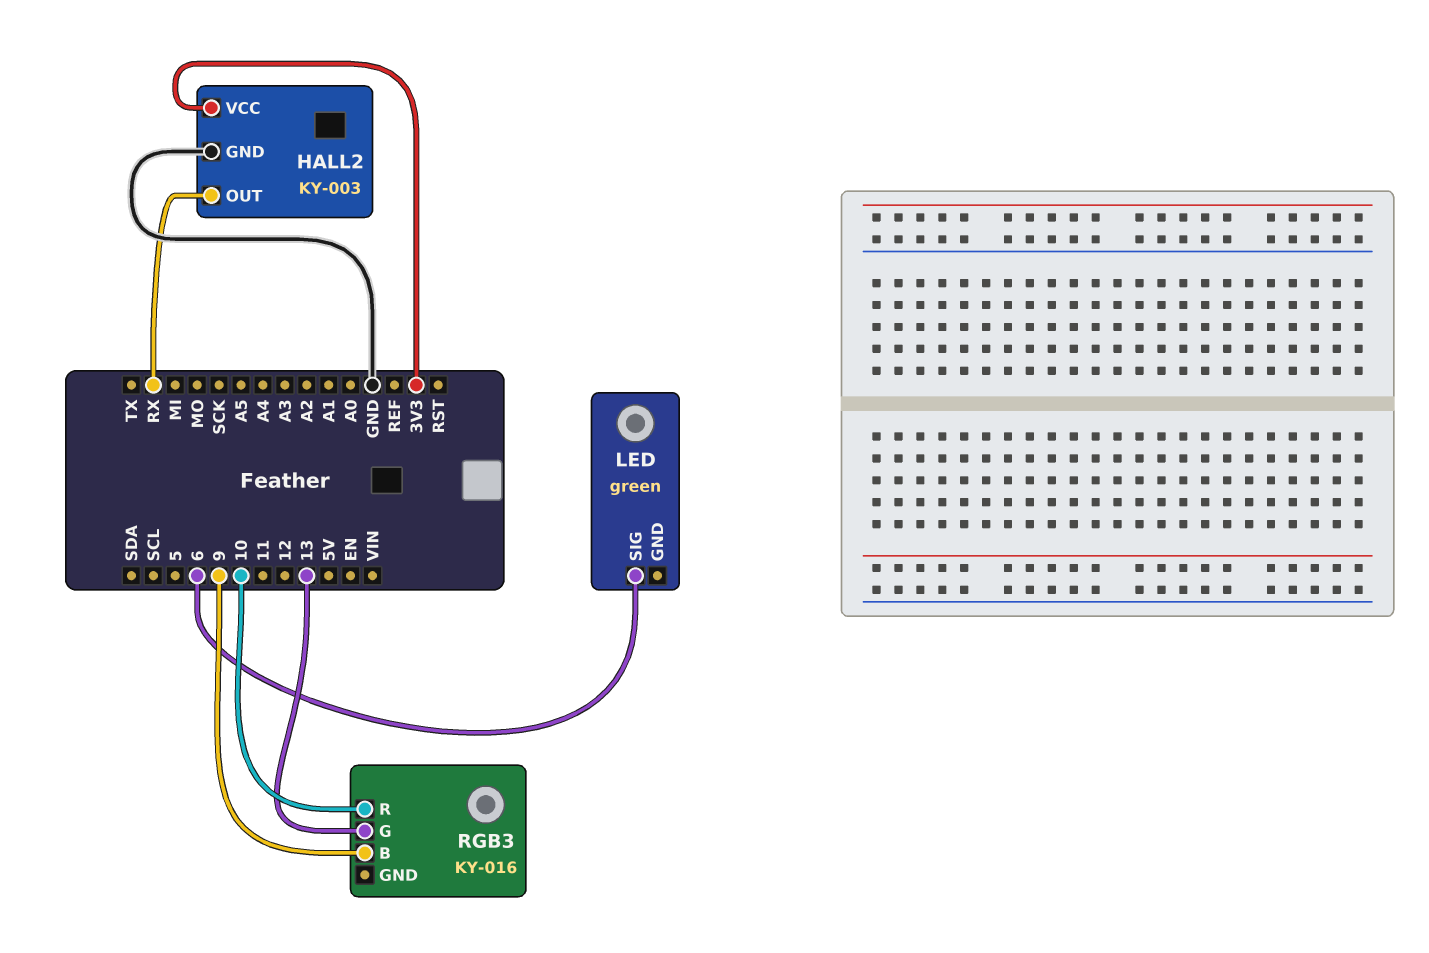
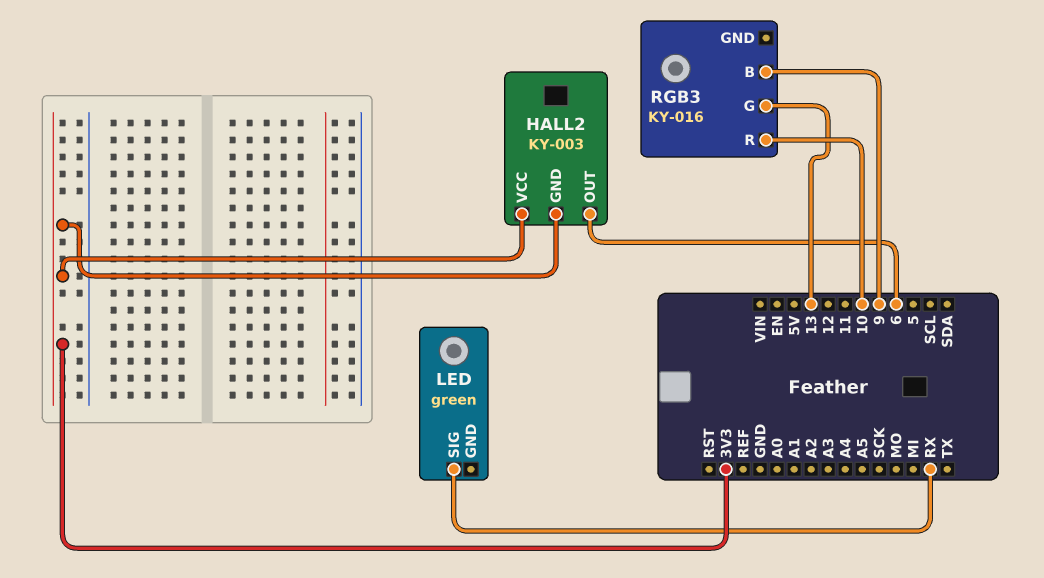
HALL2 pin GND: GND -> 3V3
HALL2 pin OUT: RX -> 6
LED pin SIG: 6 -> RX

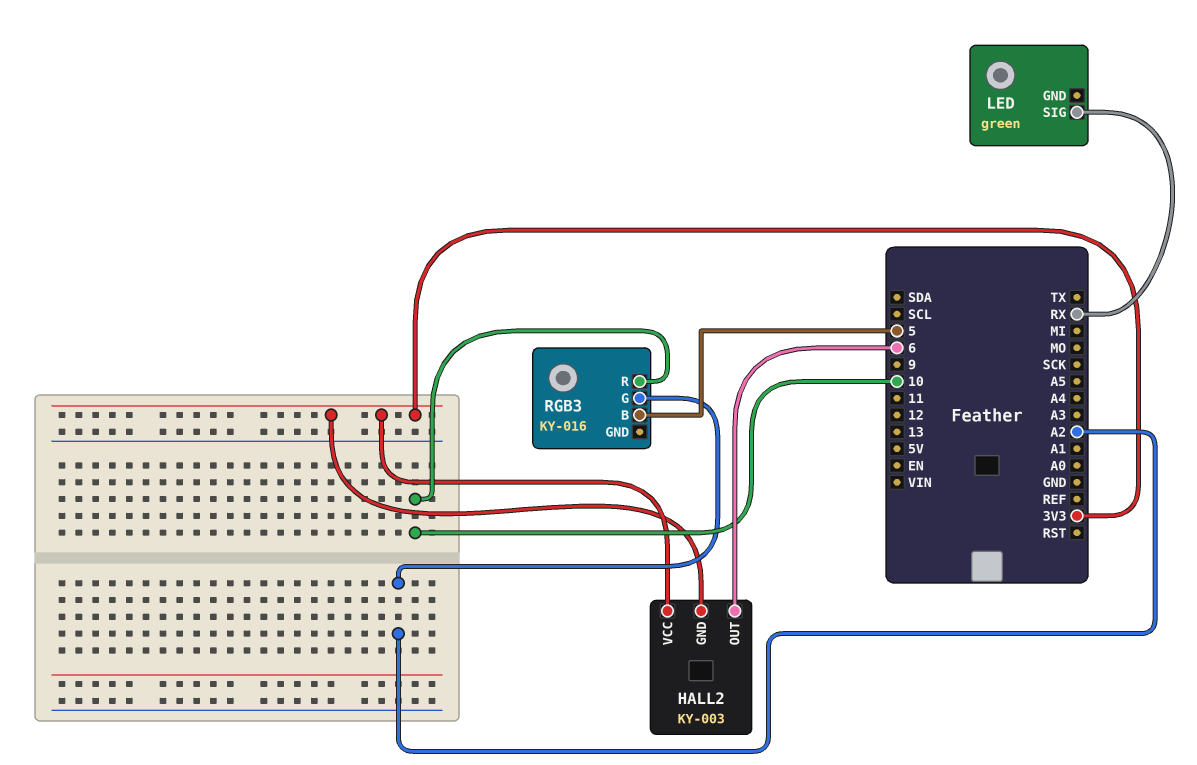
RGB3 pin B: 9 -> 5
RGB3 pin G: 13 -> A2

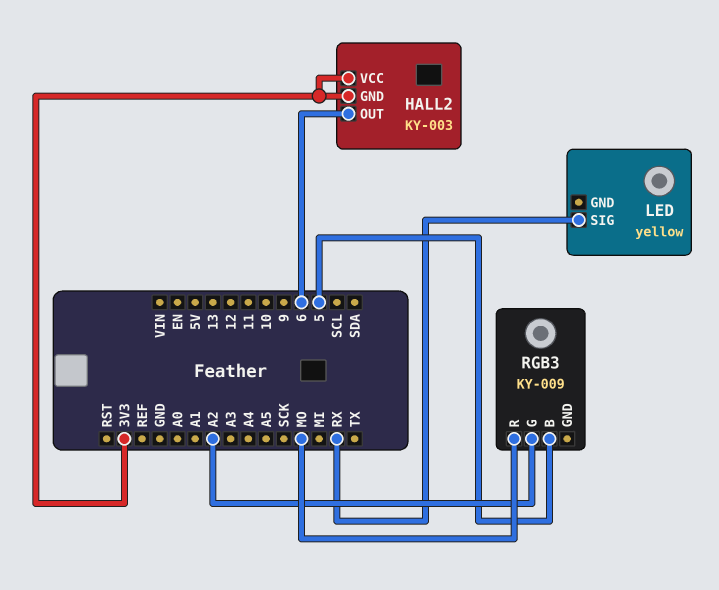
LED: green -> yellow
RGB3: KY-016 -> KY-009
RGB3 pin R: 10 -> MO

